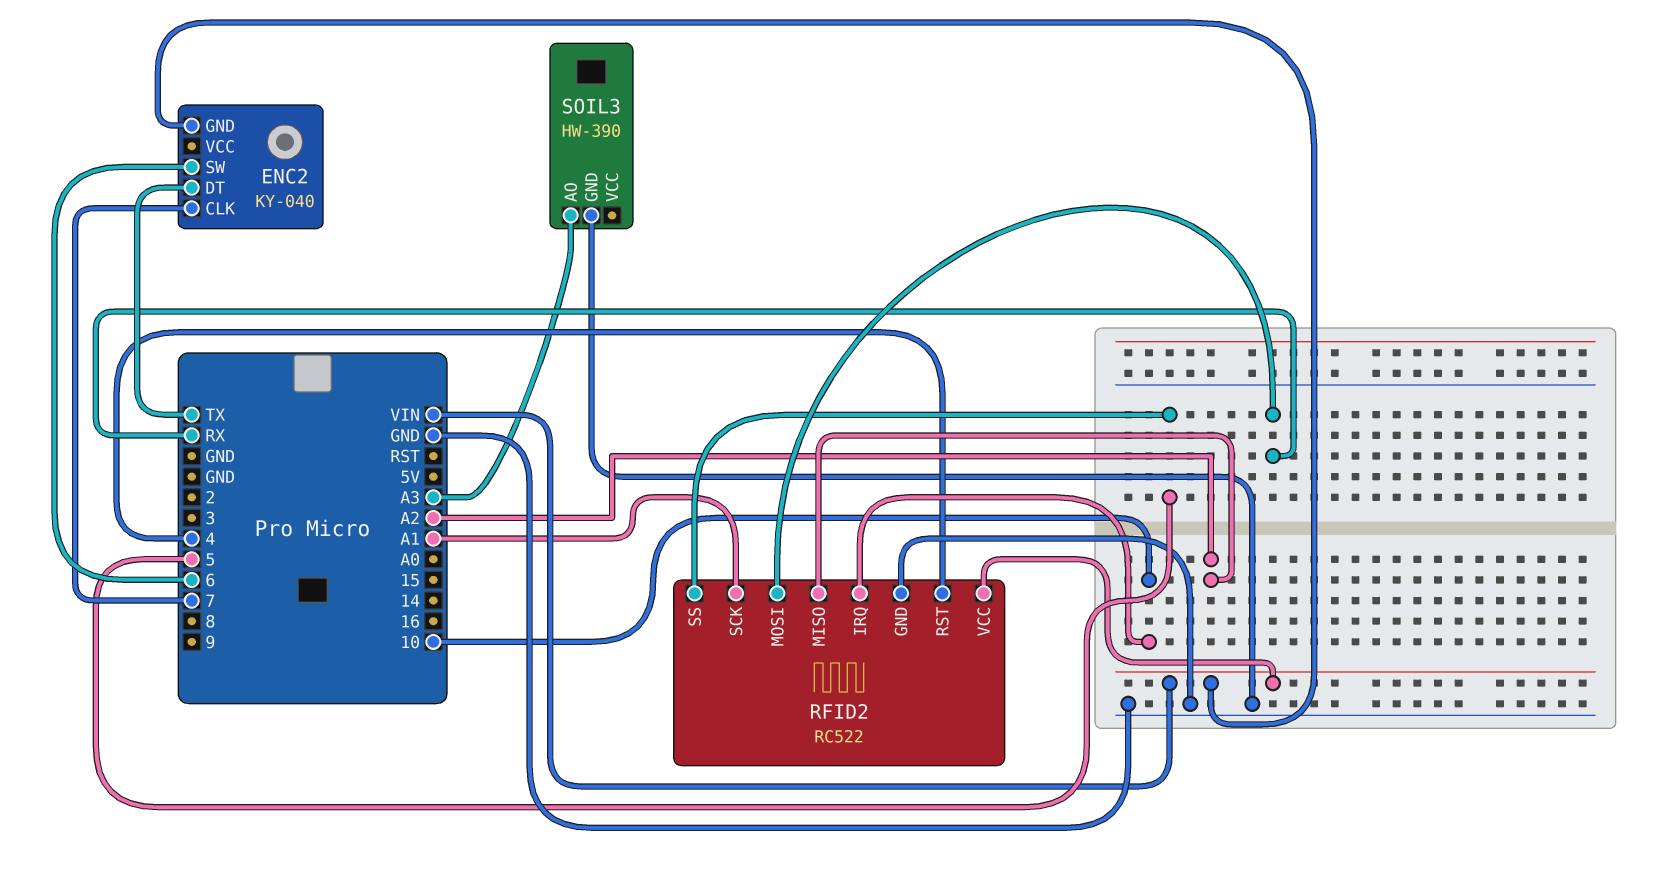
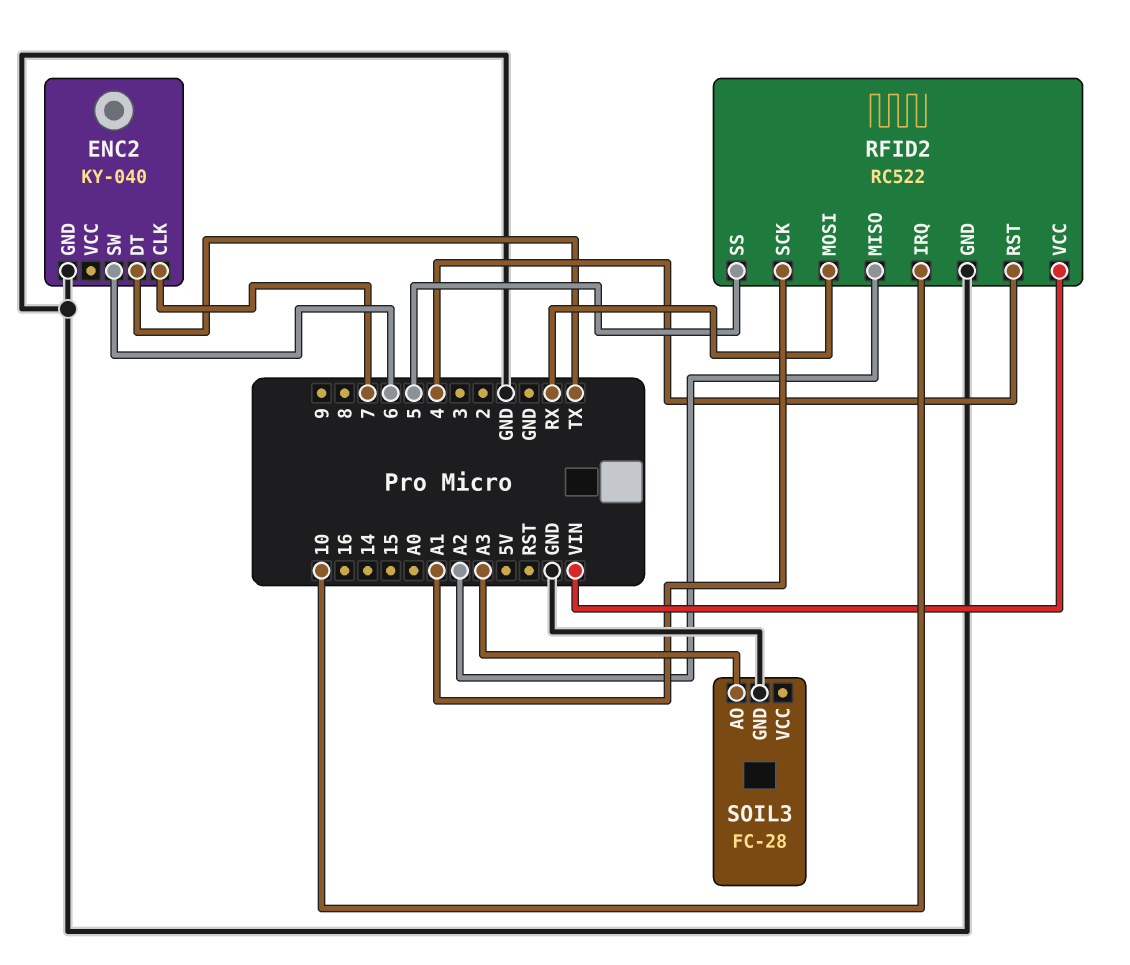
ENC2 pin GND: VIN -> GND
SOIL3: HW-390 -> FC-28

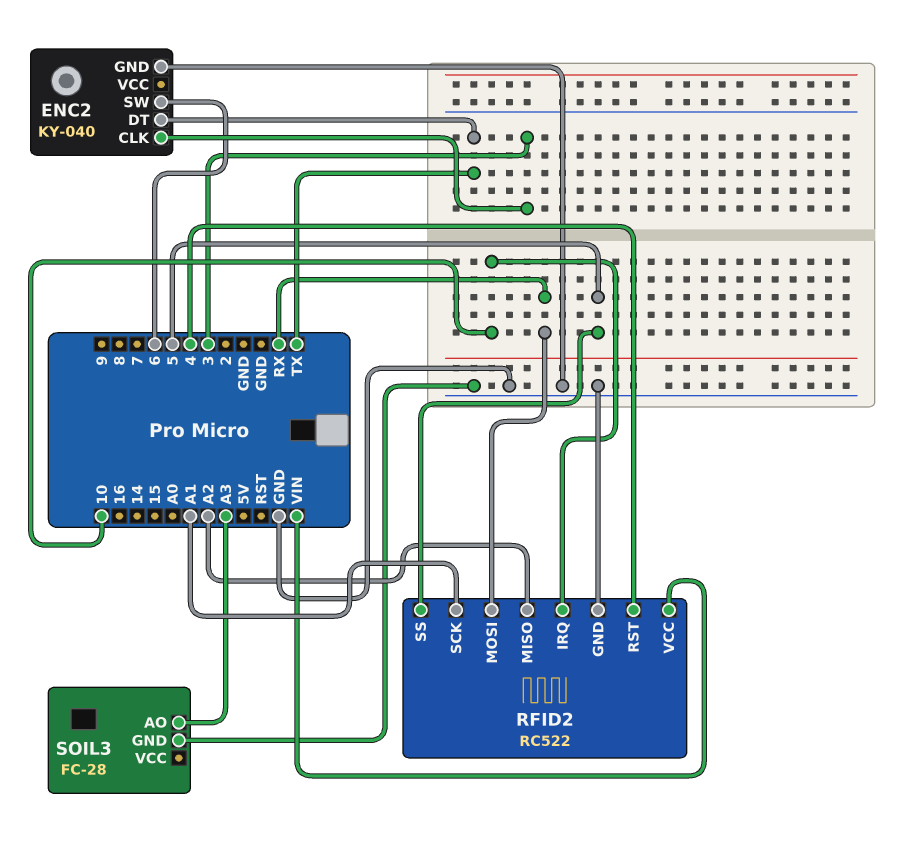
ENC2 pin CLK: 7 -> 3

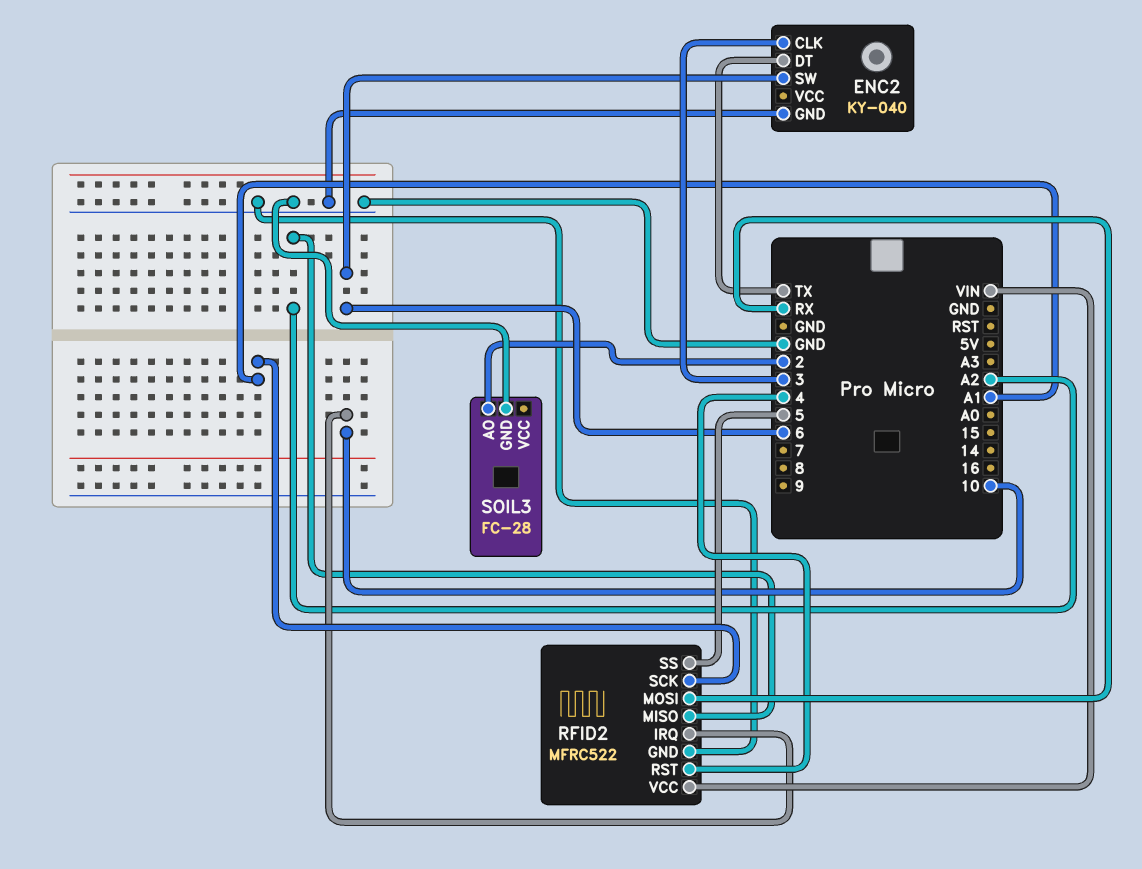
RFID2: RC522 -> MFRC522
SOIL3 pin AO: A3 -> 2

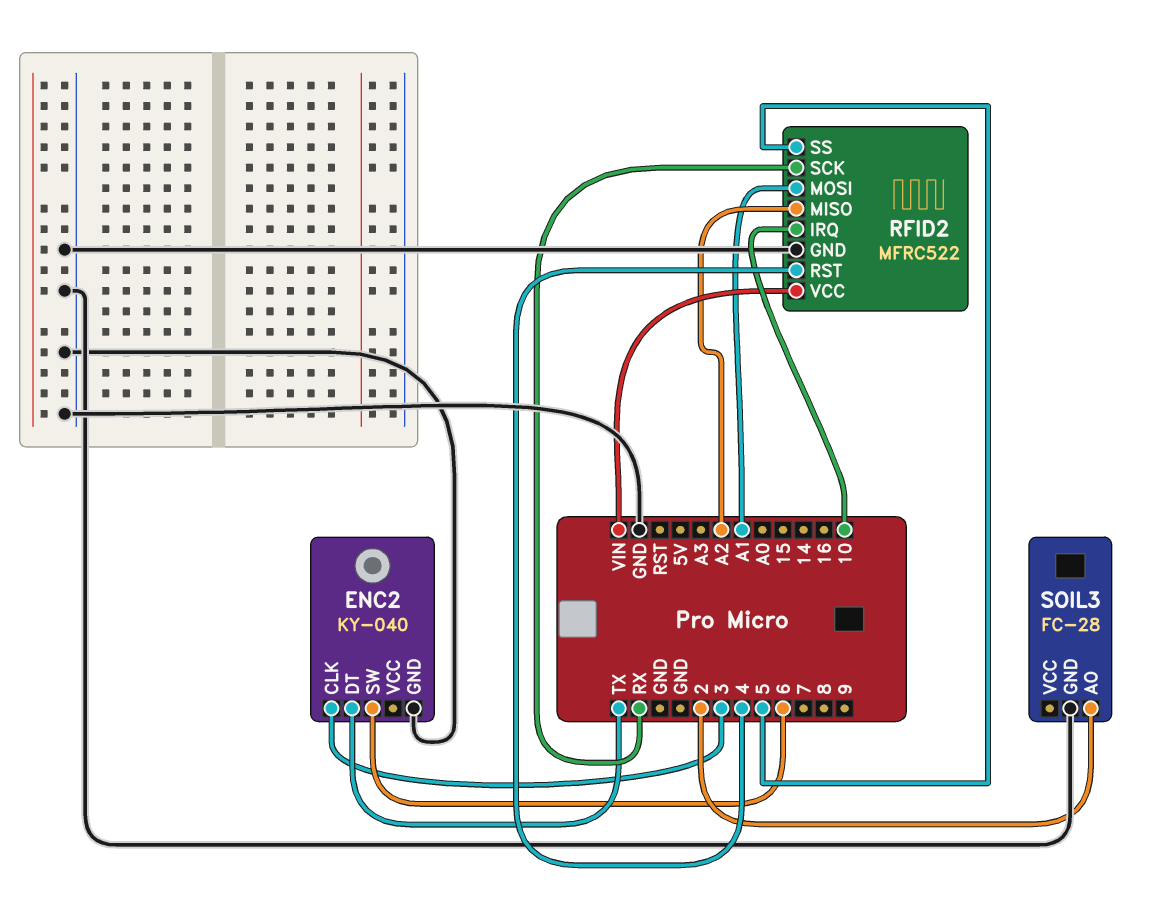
RFID2 pin MOSI: RX -> A1
RFID2 pin SCK: A1 -> RX

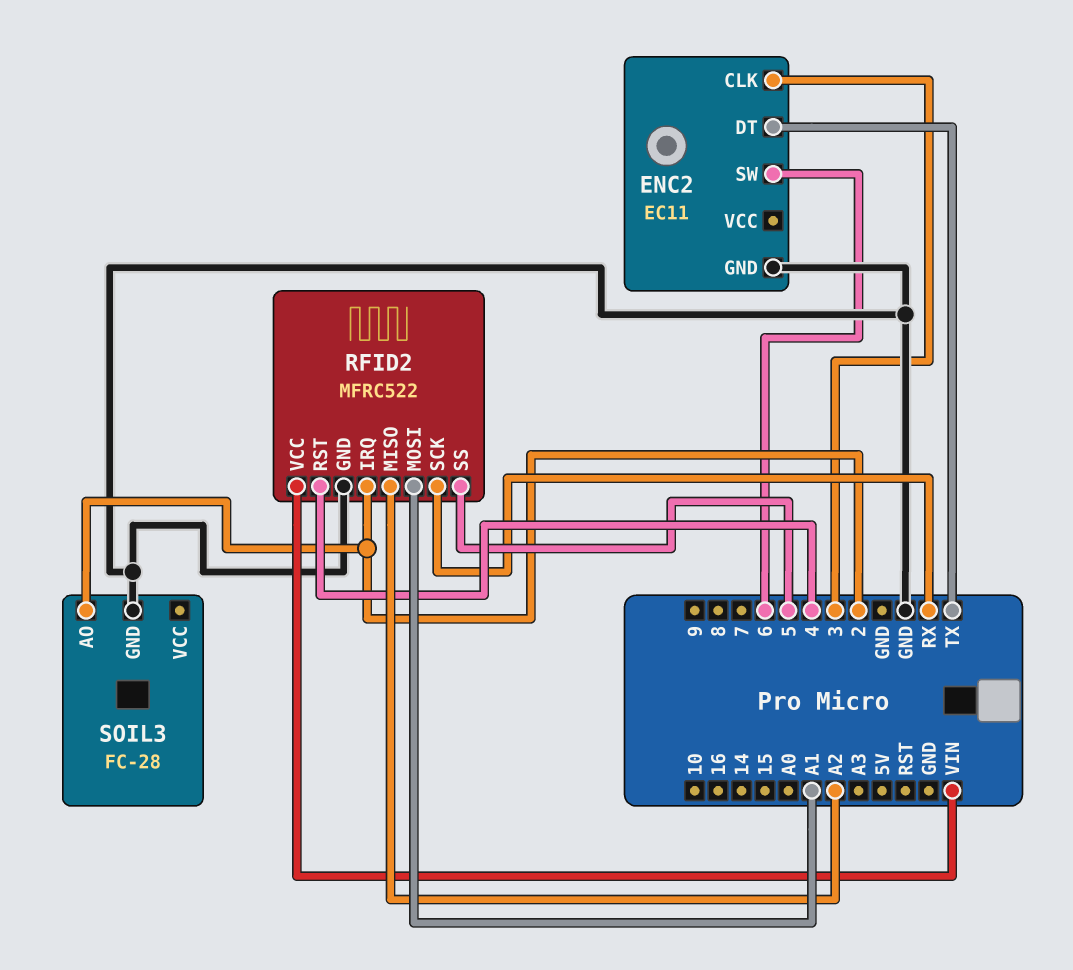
ENC2: KY-040 -> EC11
RFID2 pin IRQ: 10 -> 2

